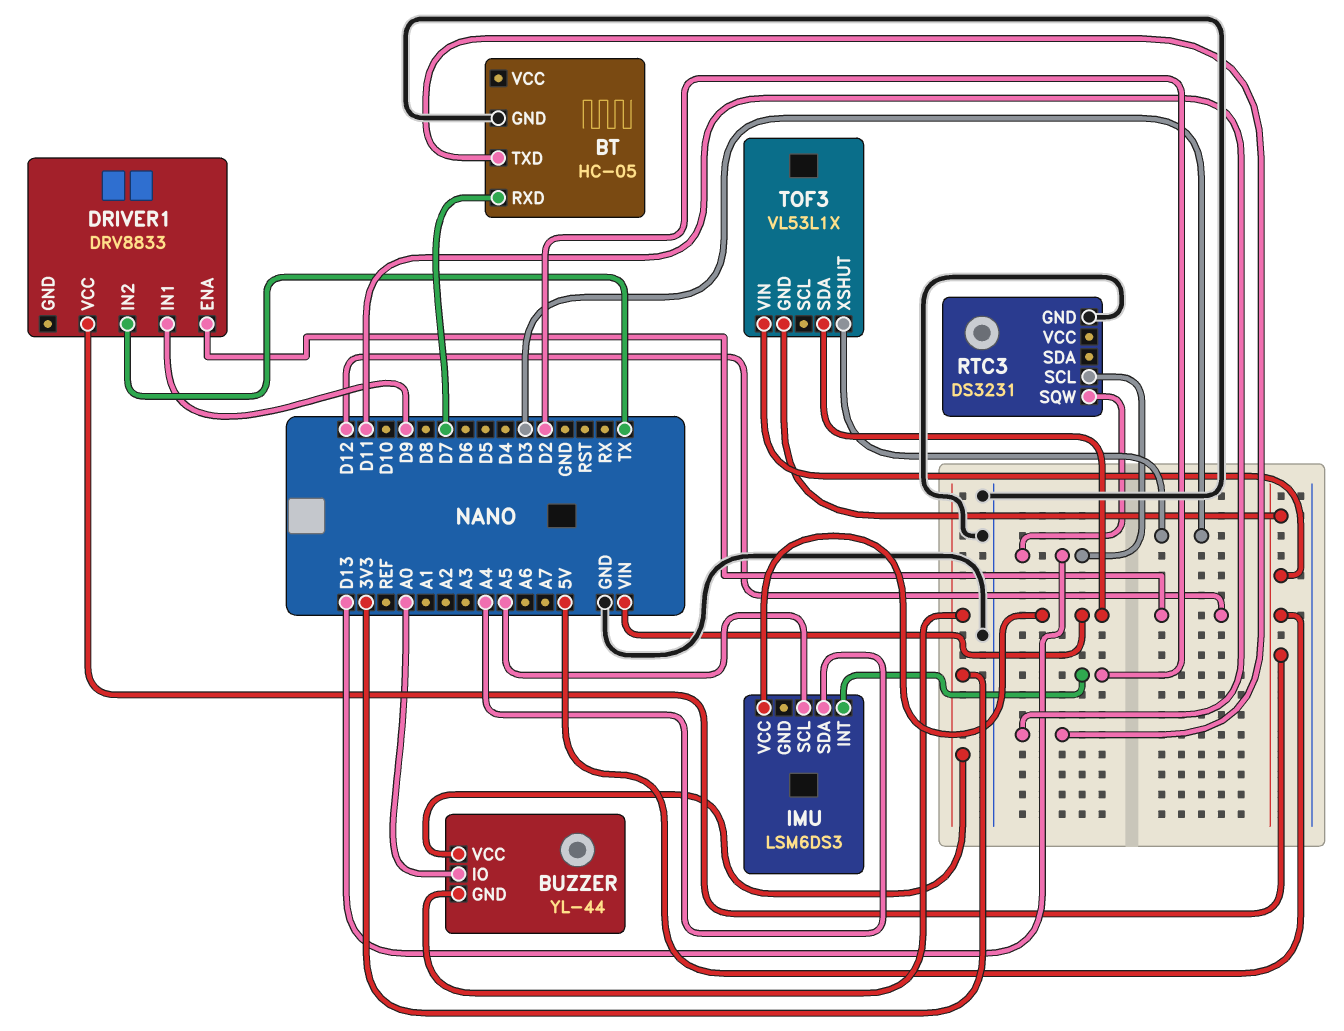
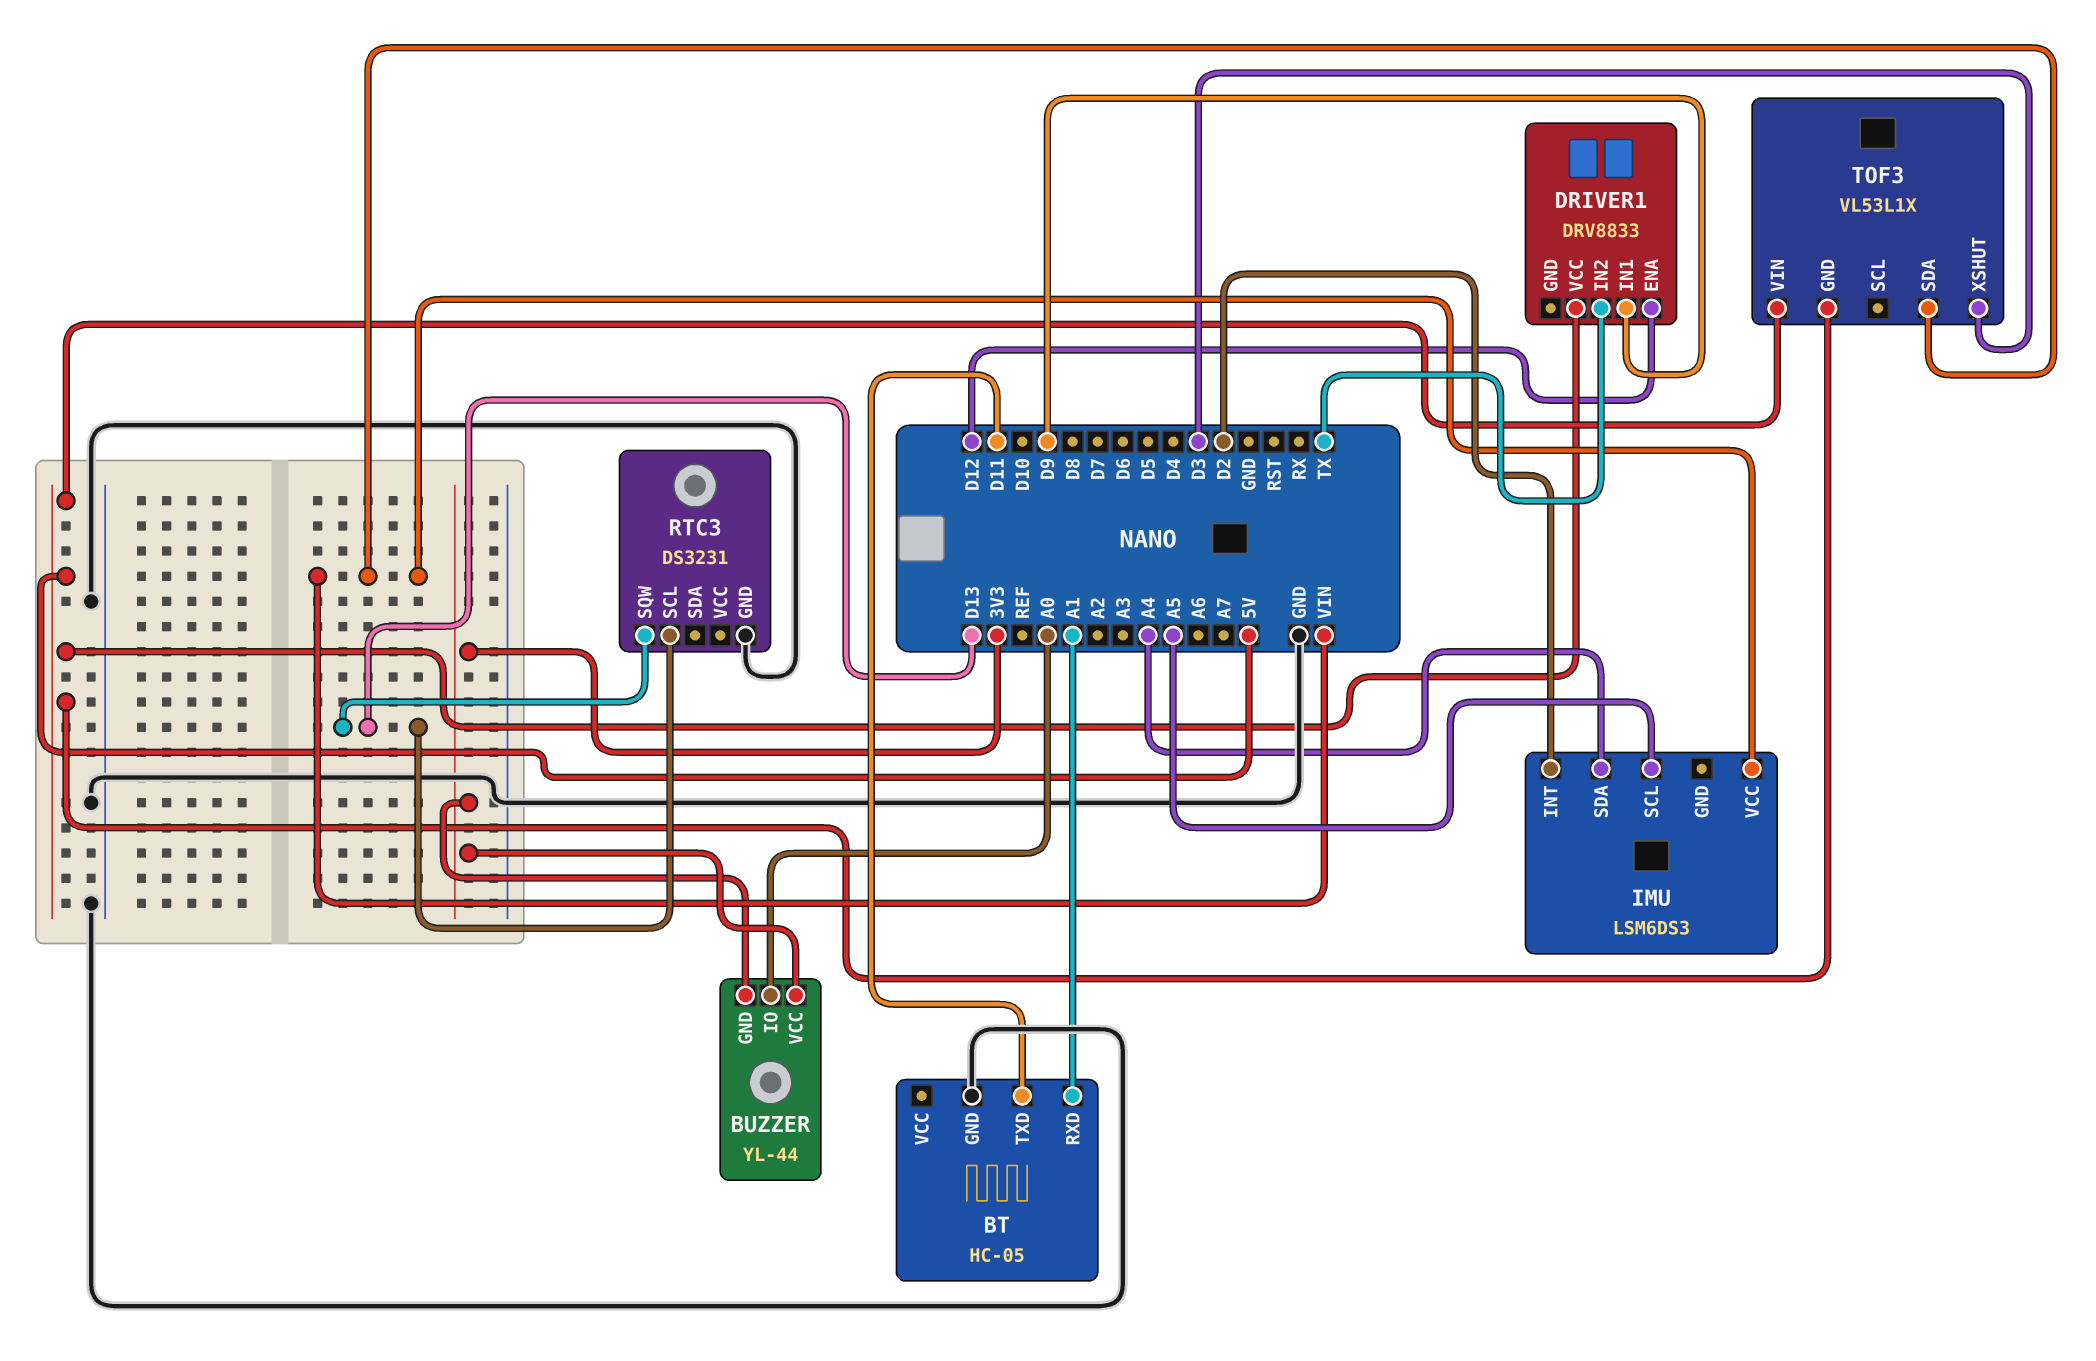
BT pin RXD: D7 -> A1

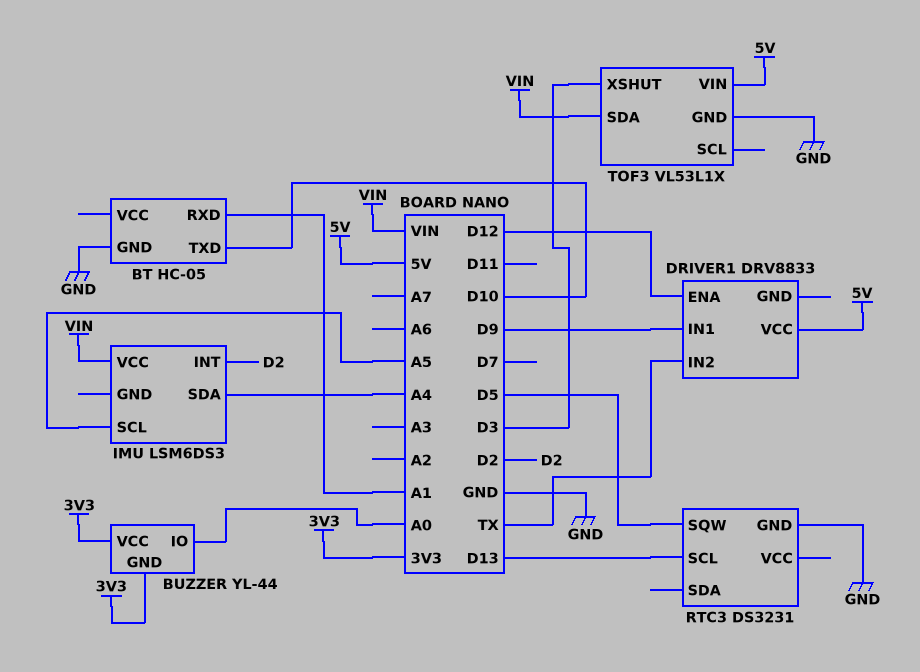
BT pin TXD: D11 -> D10
RTC3 pin SQW: D13 -> D5
TOF3 pin GND: 5V -> GND

